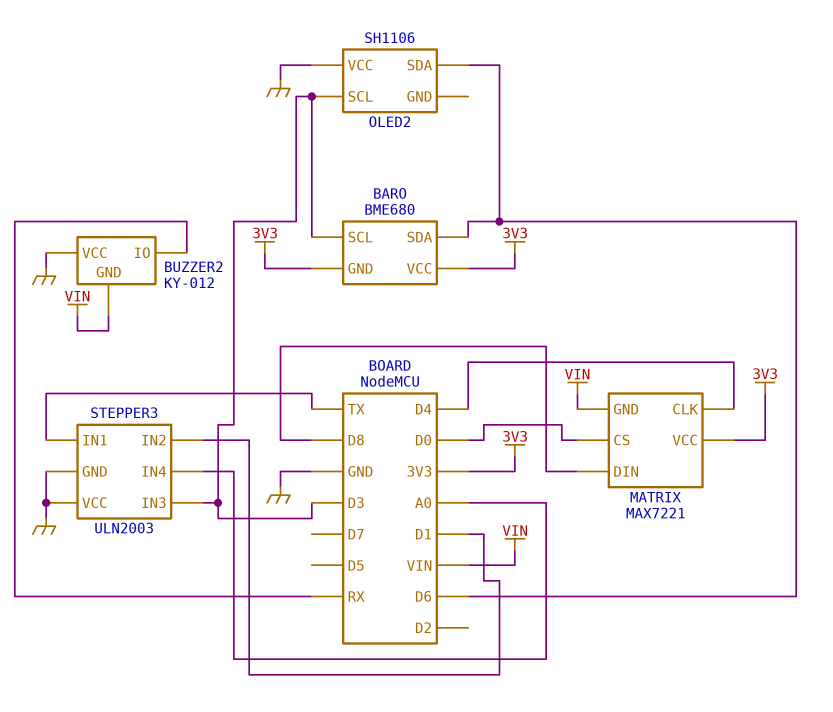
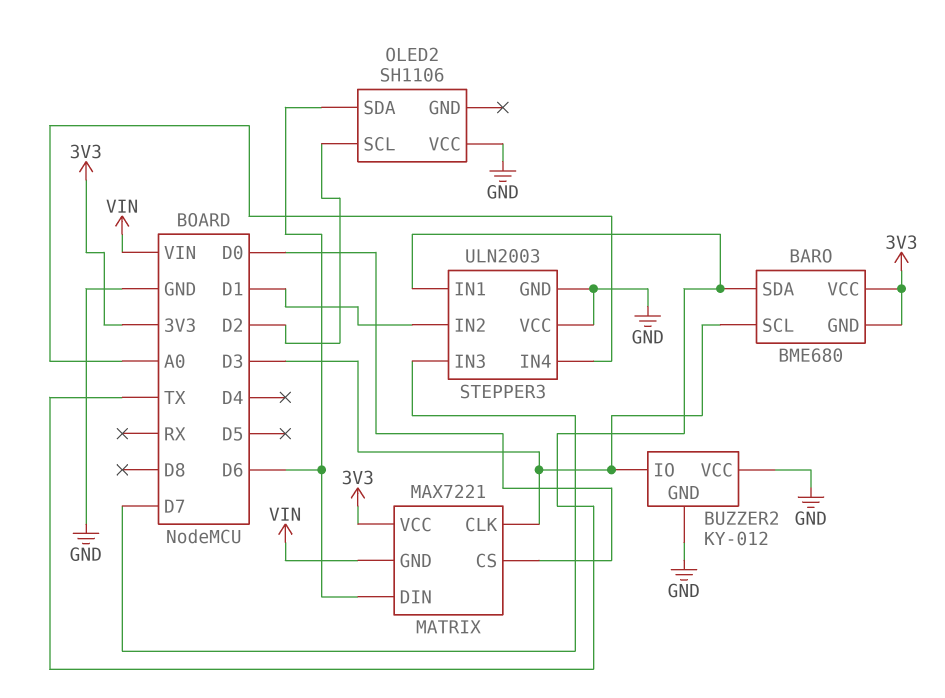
BARO pin SDA: D6 -> TX
BUZZER2 pin GND: VIN -> GND
BUZZER2 pin IO: RX -> D3
MATRIX pin CLK: D4 -> D3
MATRIX pin DIN: D8 -> D6
OLED2 pin SCL: D3 -> D2
STEPPER3 pin IN3: D3 -> D7

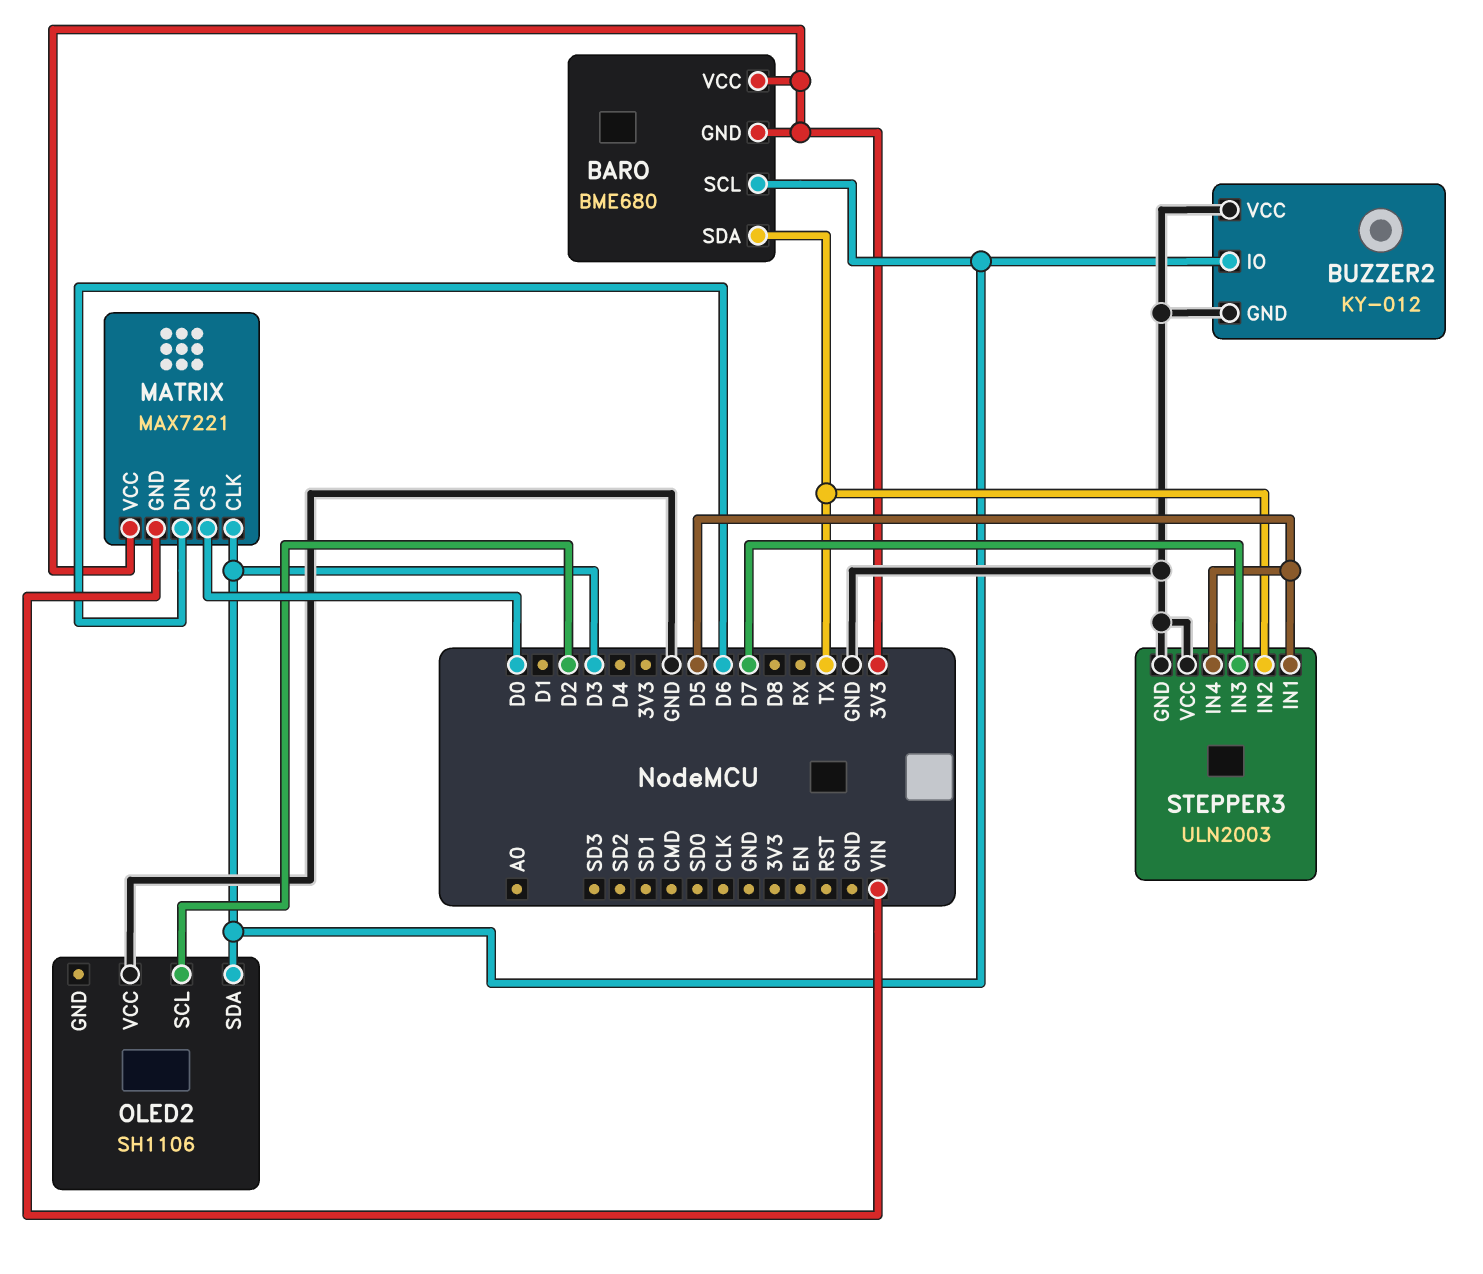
OLED2 pin SDA: D6 -> D3
STEPPER3 pin IN1: TX -> D5
STEPPER3 pin IN2: D1 -> TX
STEPPER3 pin IN4: A0 -> D5

